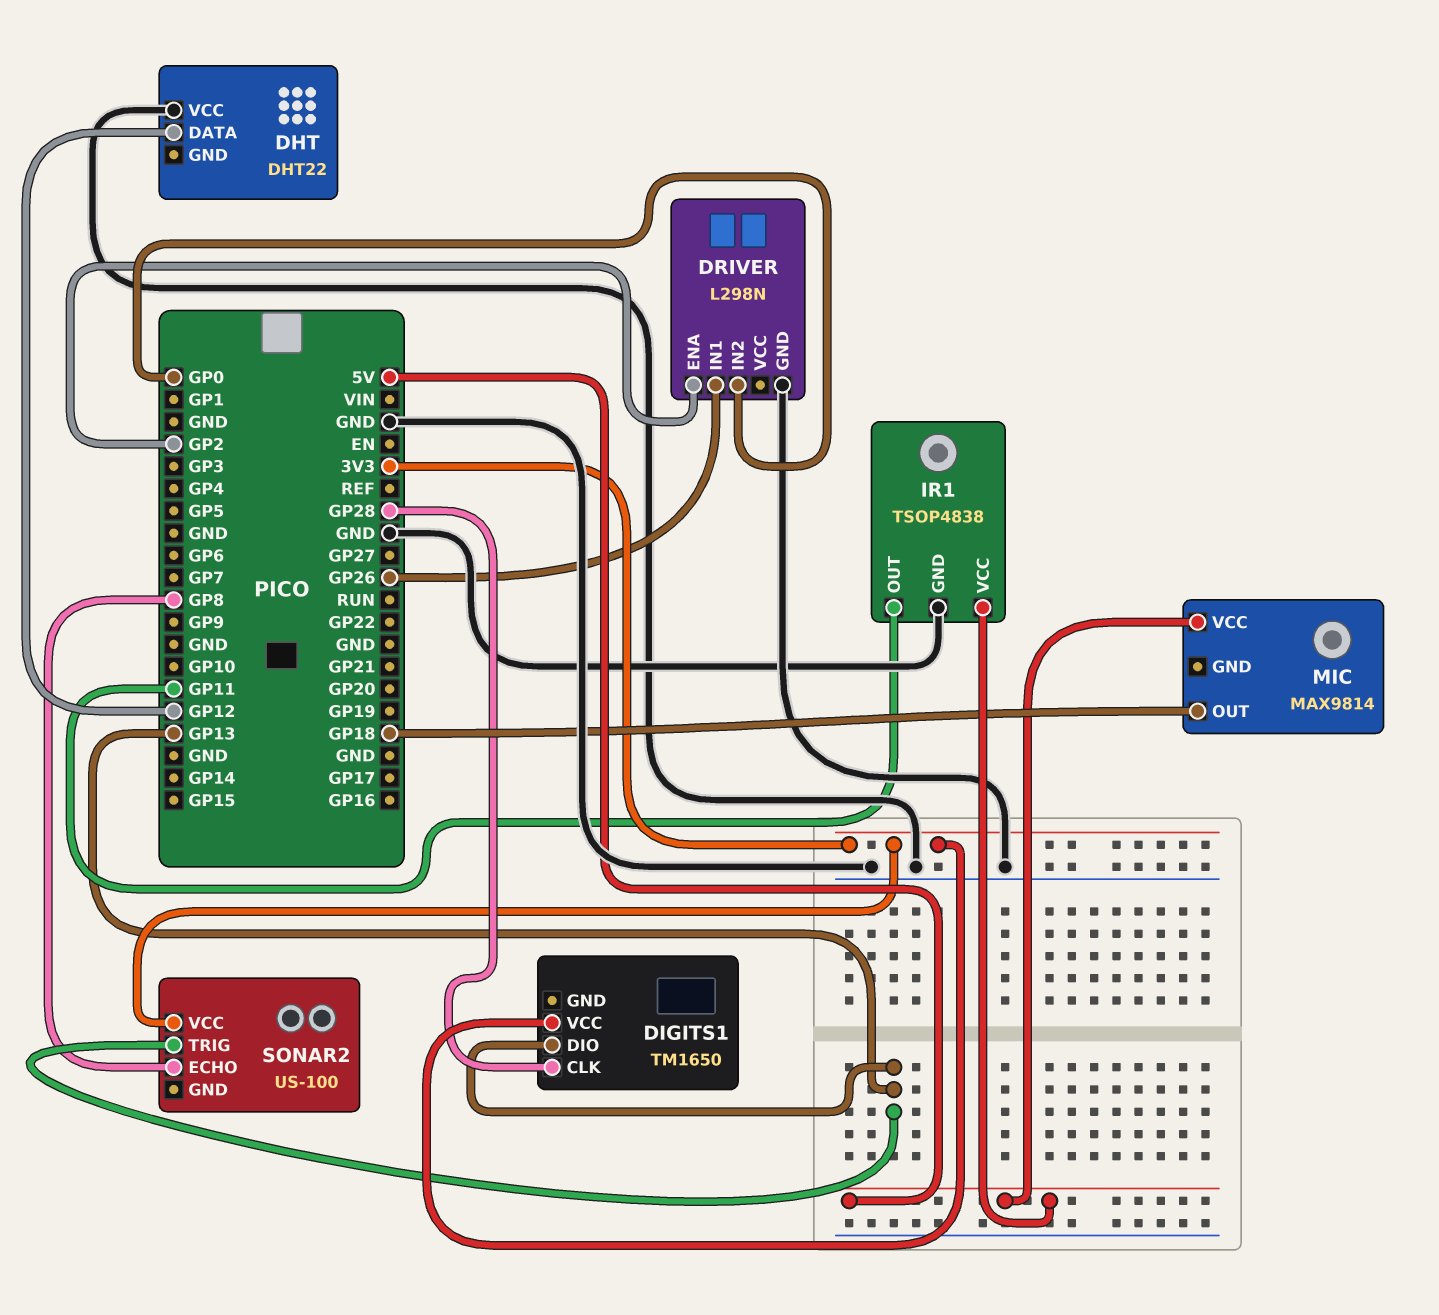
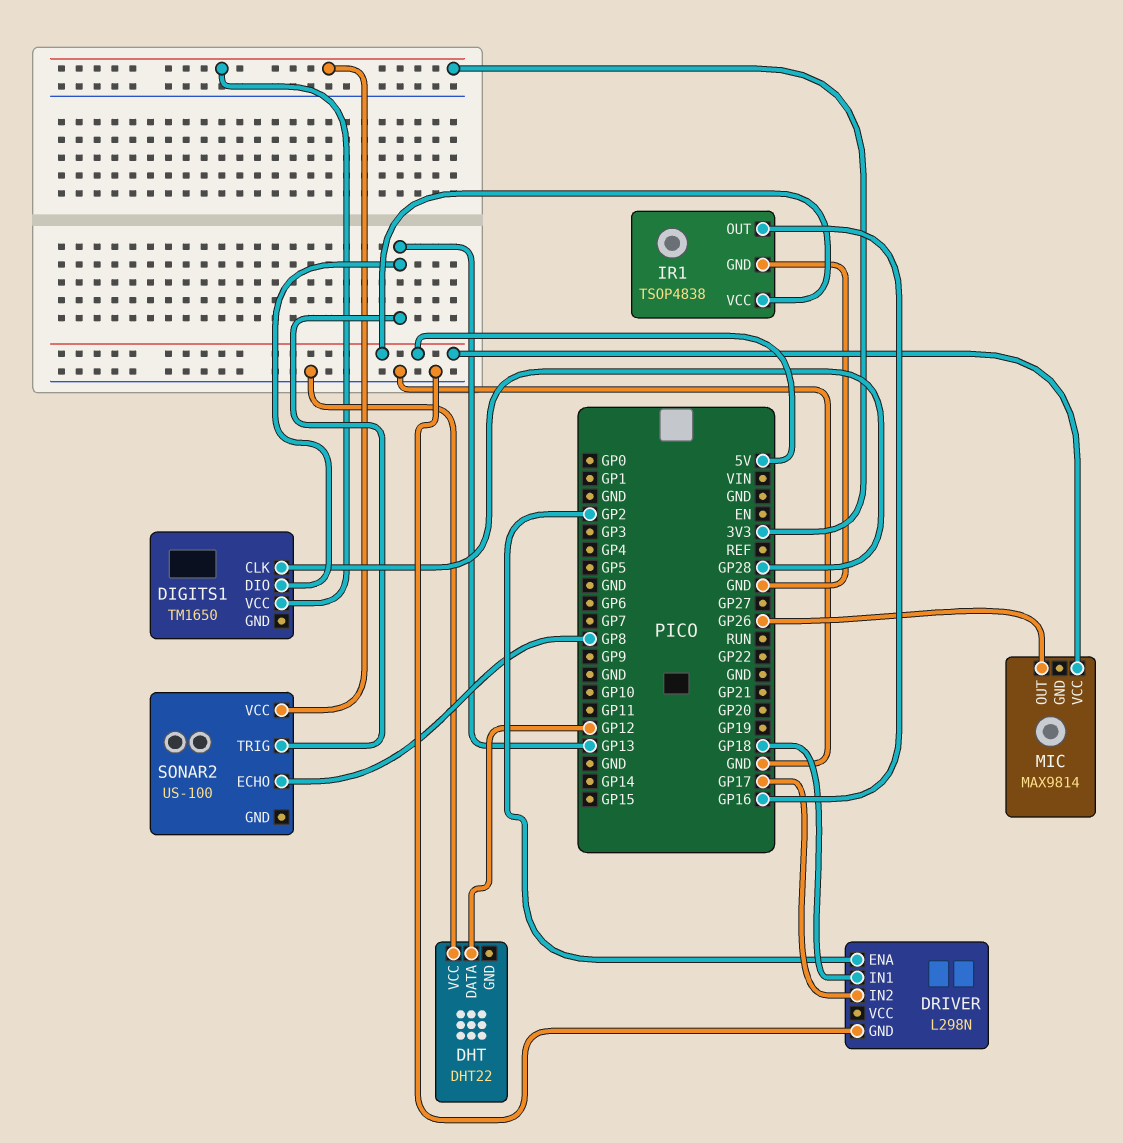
DRIVER pin IN1: GP26 -> GP18
DRIVER pin IN2: GP0 -> GP17
IR1 pin OUT: GP11 -> GP16
MIC pin OUT: GP18 -> GP26

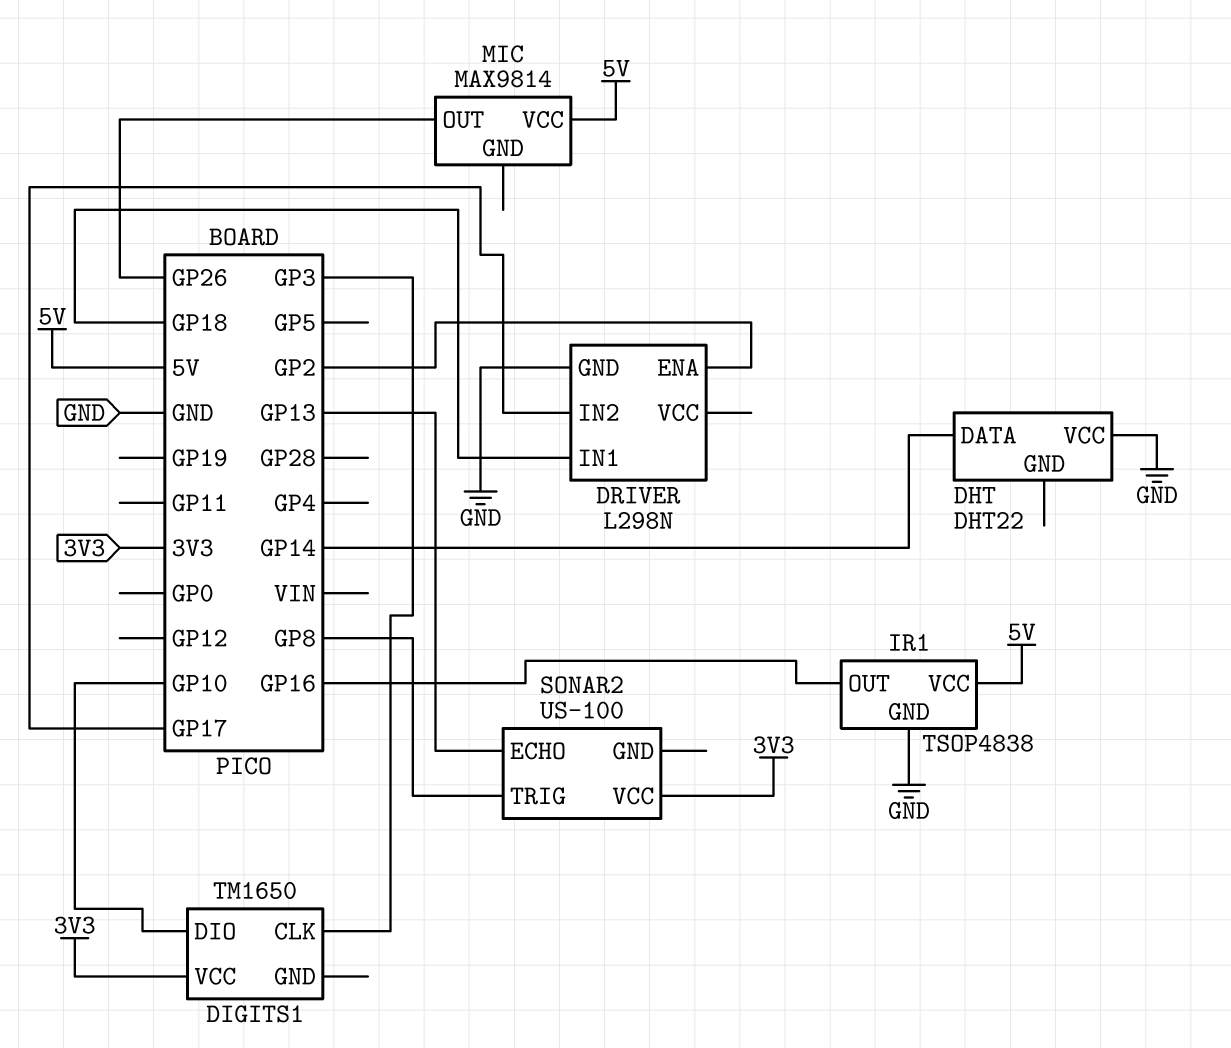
DHT pin DATA: GP12 -> GP14
DIGITS1 pin CLK: GP28 -> GP3
DIGITS1 pin DIO: GP13 -> GP10
SONAR2 pin ECHO: GP8 -> GP13
SONAR2 pin TRIG: GP13 -> GP8

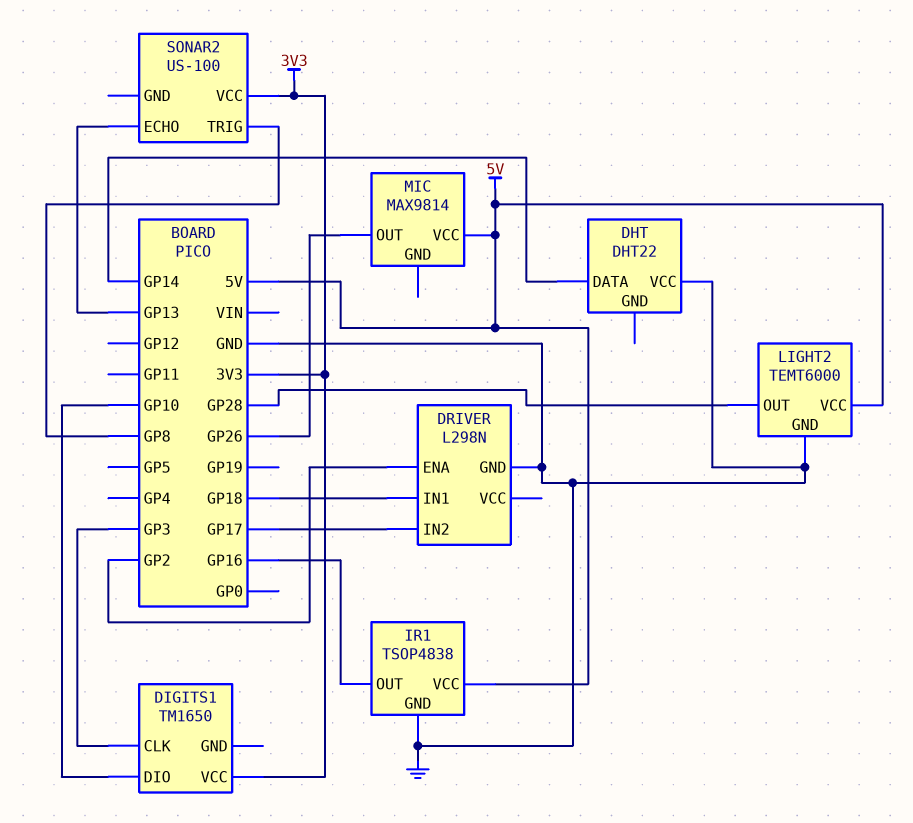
LIGHT2: none -> TEMT6000
LIGHT2 pin GND: none -> GND
LIGHT2 pin OUT: none -> GP28
LIGHT2 pin VCC: none -> 5V

